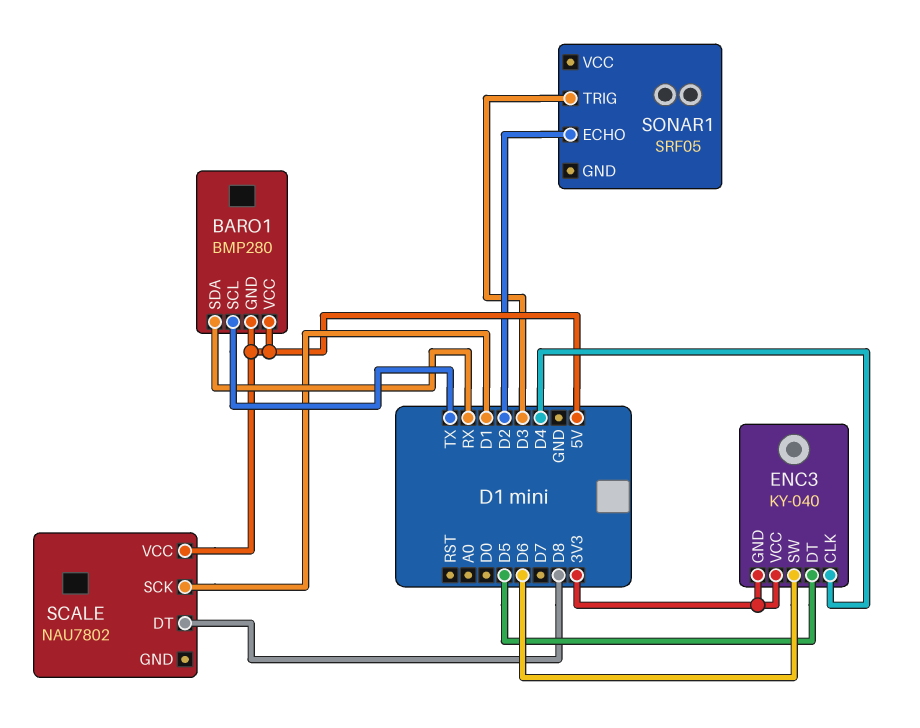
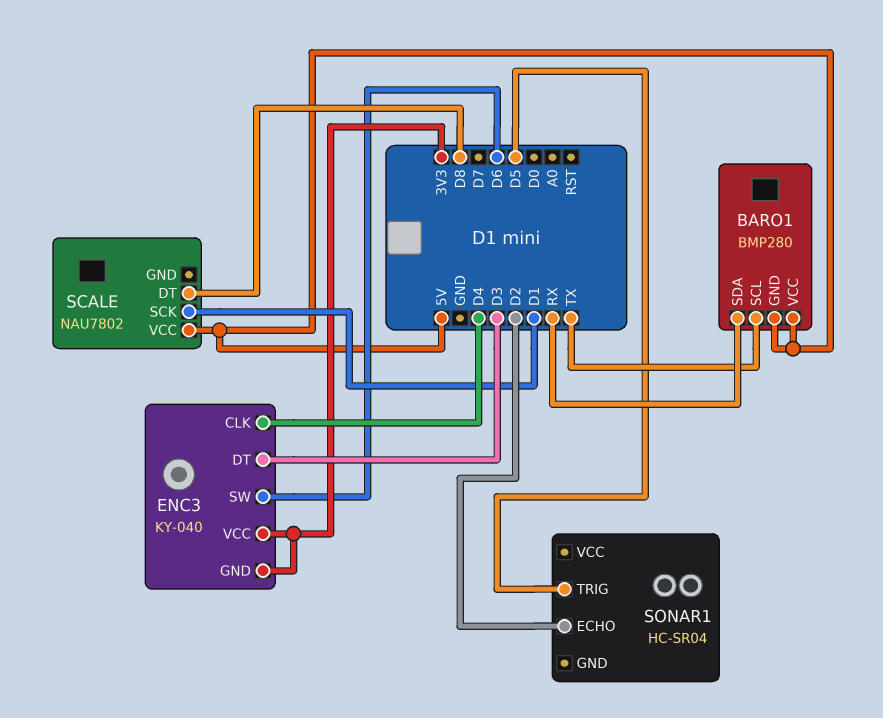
ENC3 pin DT: D5 -> D3
SONAR1: SRF05 -> HC-SR04
SONAR1 pin TRIG: D3 -> D5

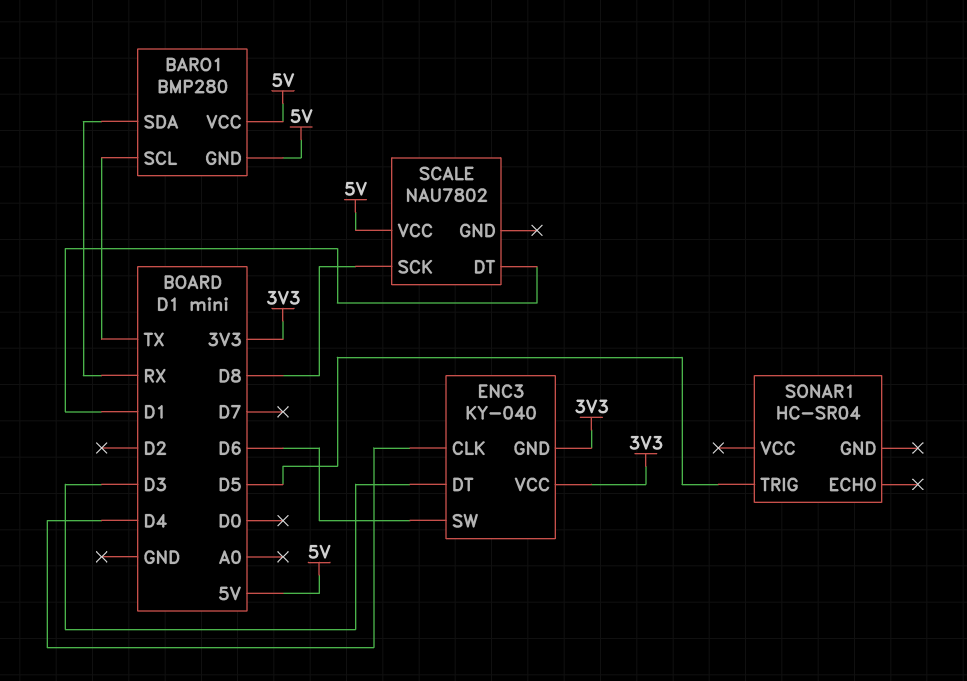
SCALE pin DT: D8 -> D1
SCALE pin SCK: D1 -> D8
SONAR1 pin ECHO: D2 -> none

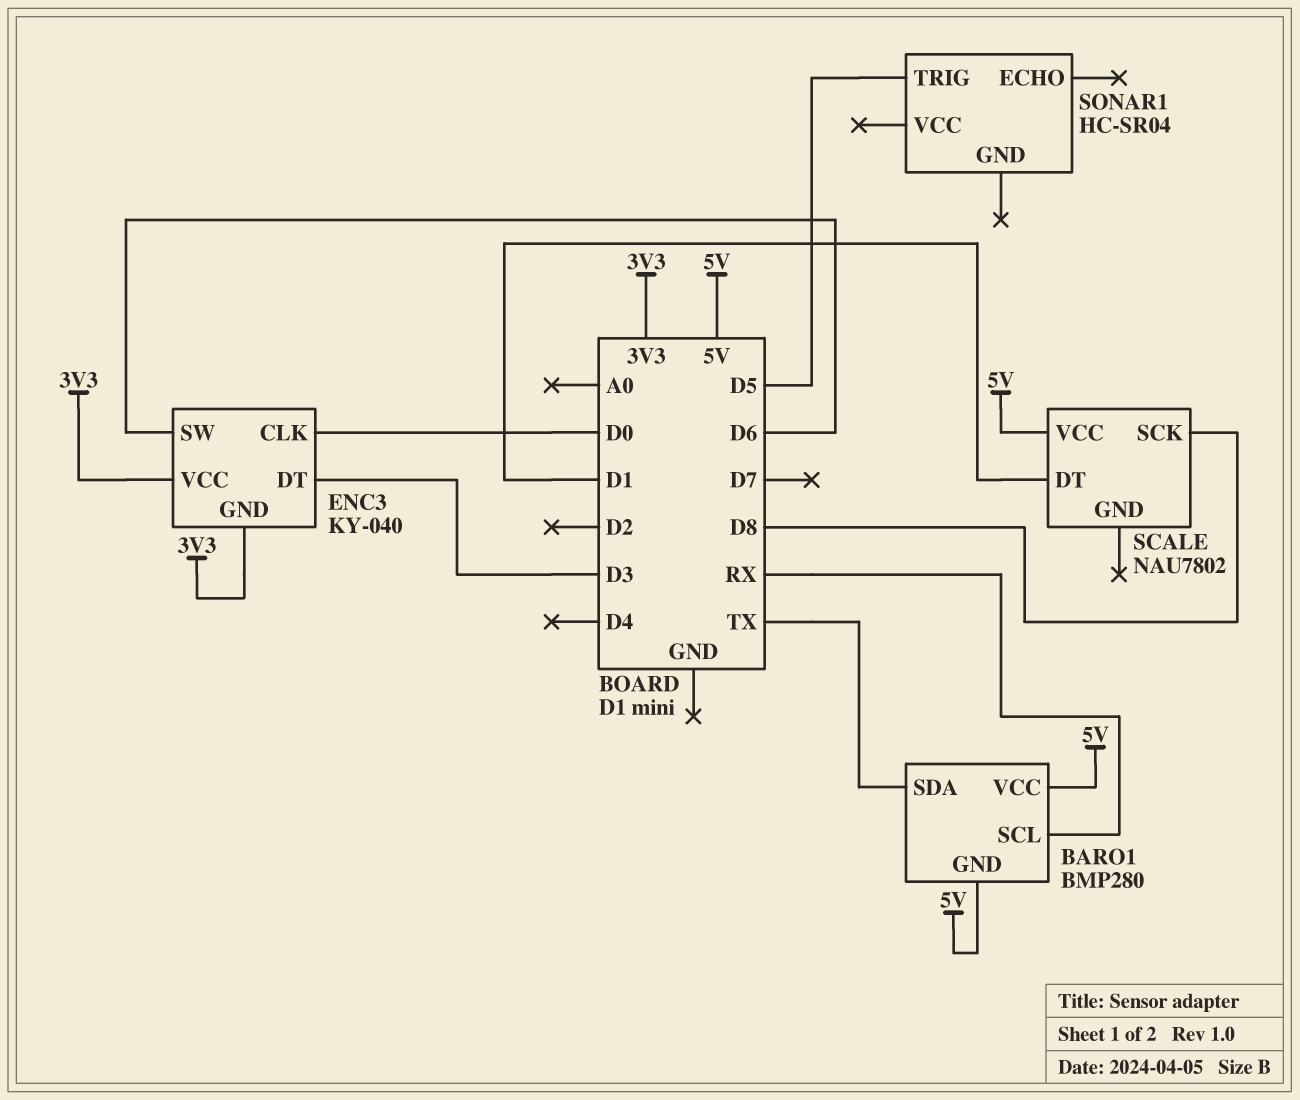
BARO1 pin SCL: TX -> RX
BARO1 pin SDA: RX -> TX
ENC3 pin CLK: D4 -> D0

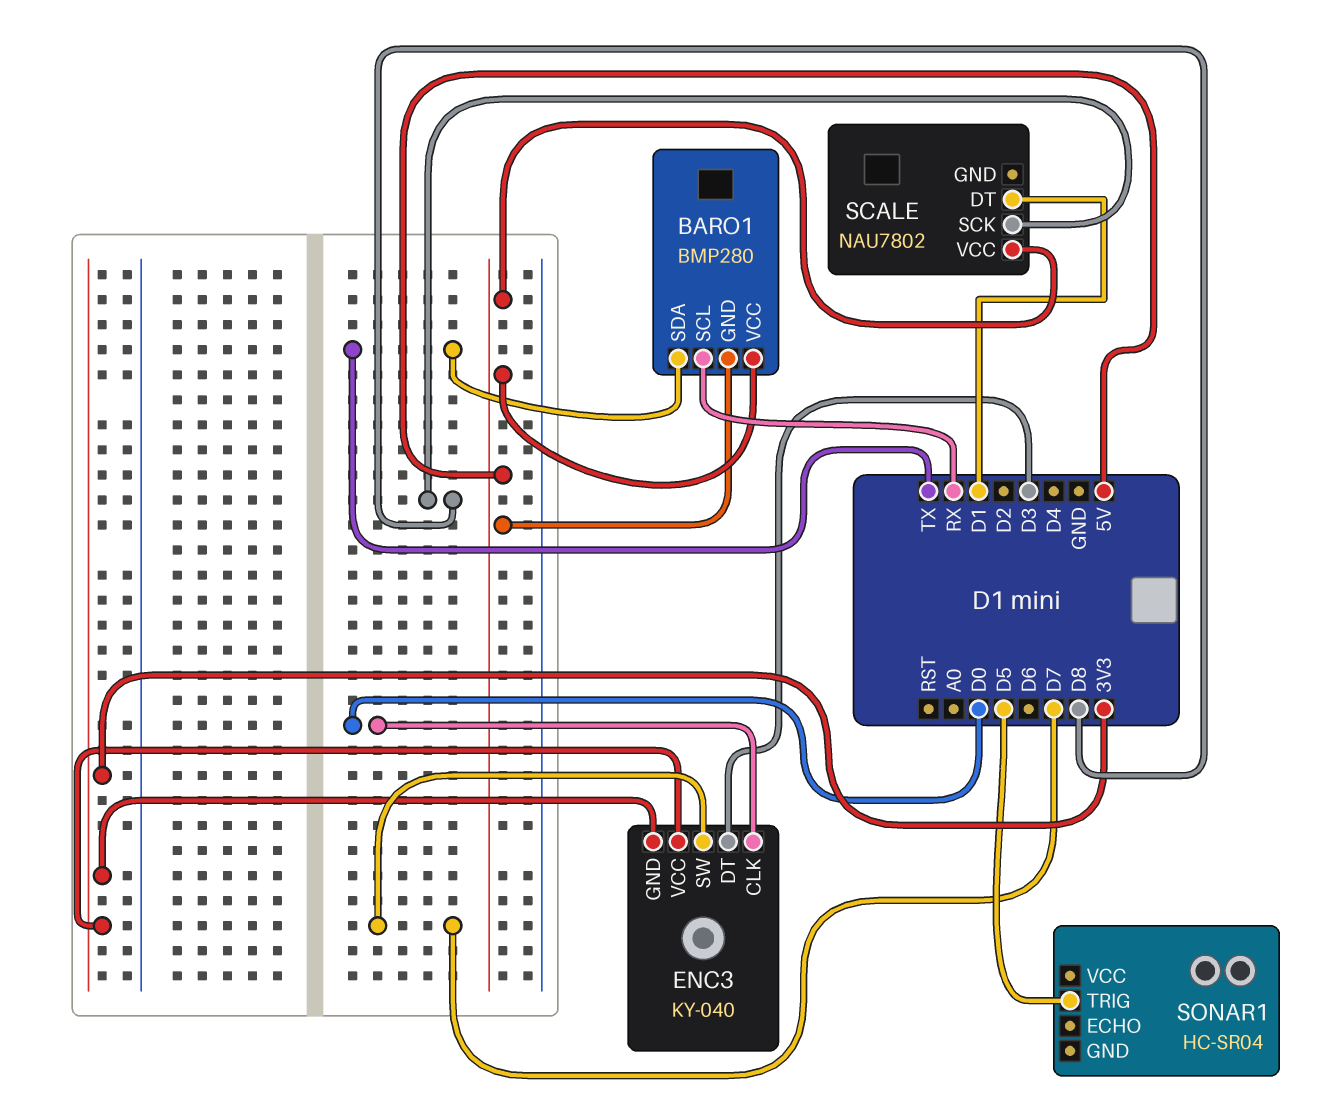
ENC3 pin SW: D6 -> D7

